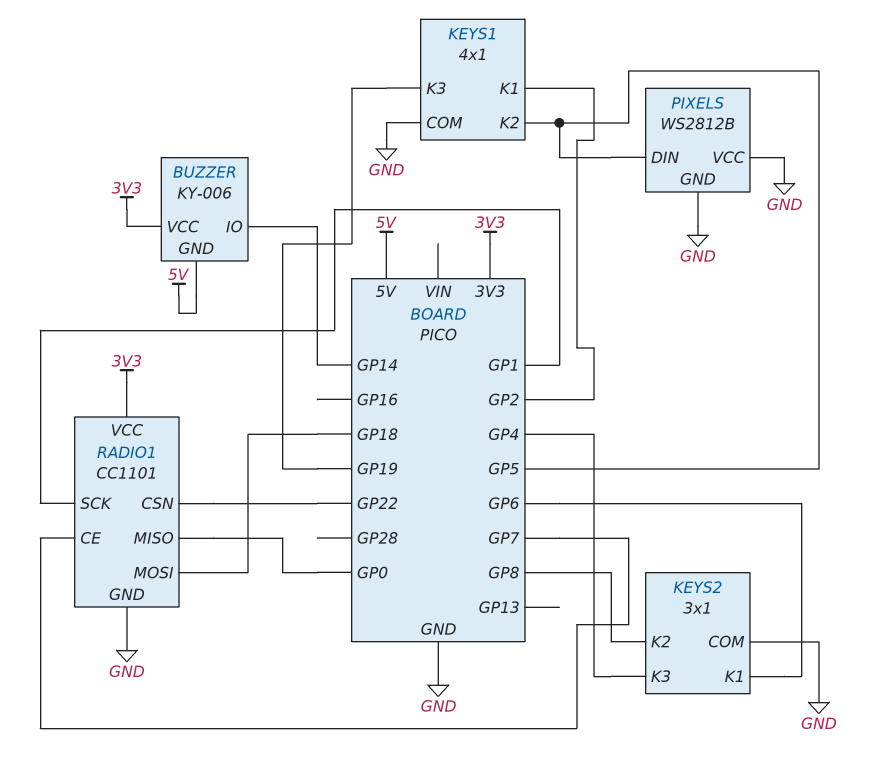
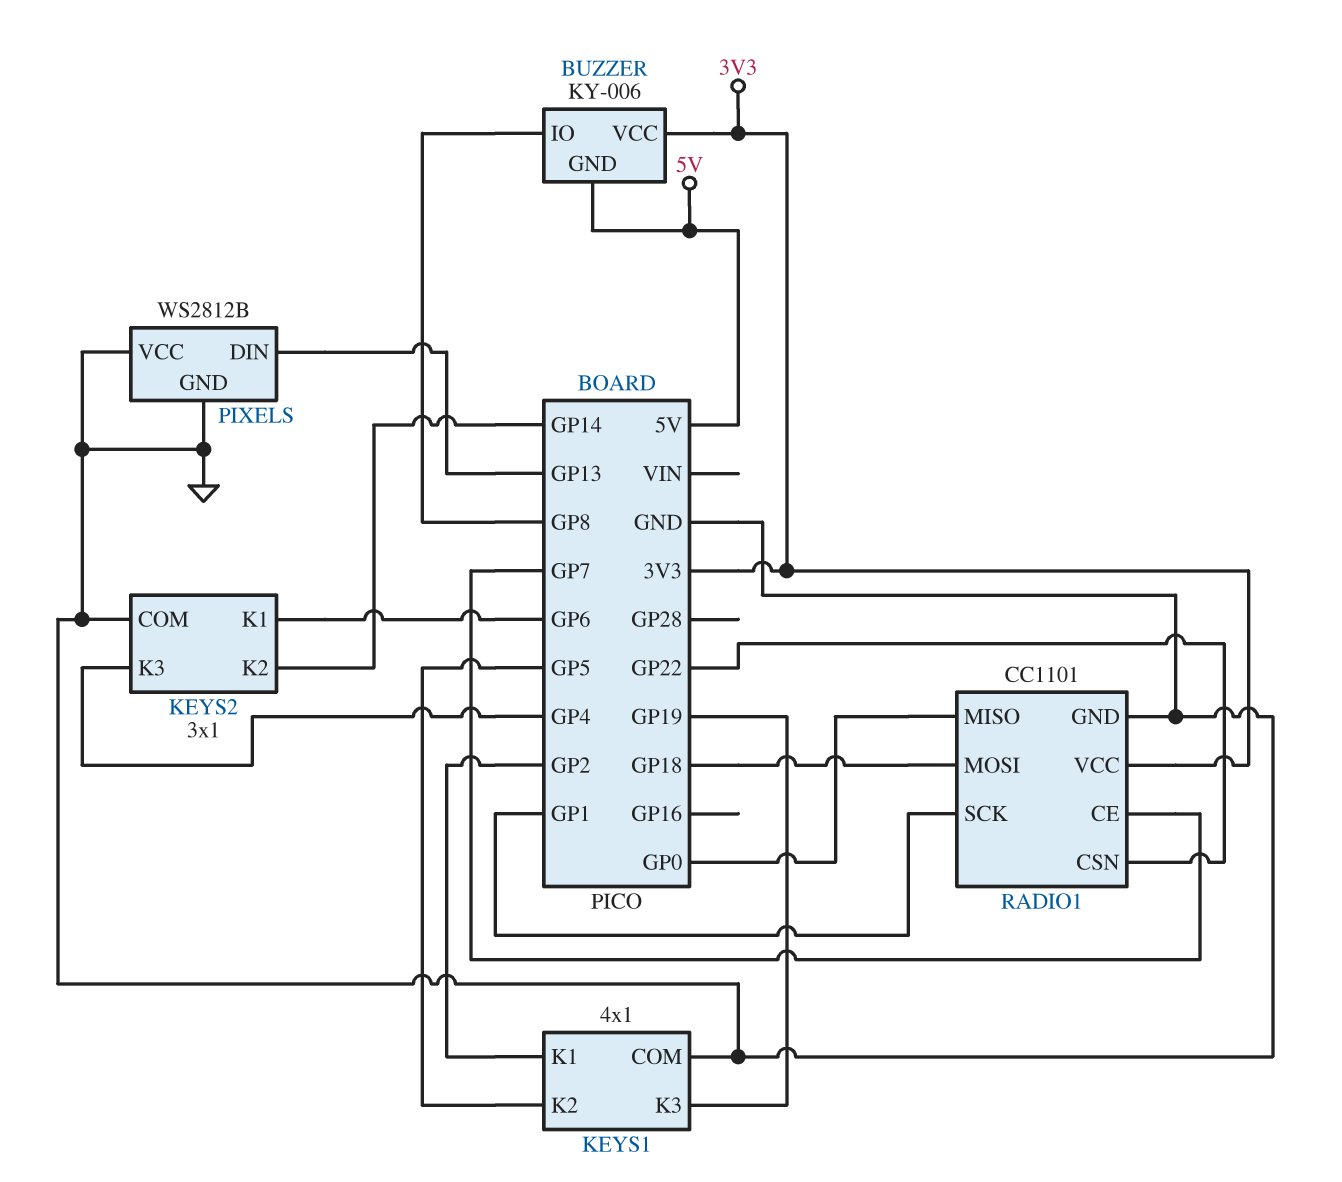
BUZZER pin IO: GP14 -> GP8
KEYS2 pin K2: GP8 -> GP14
PIXELS pin DIN: GP5 -> GP13

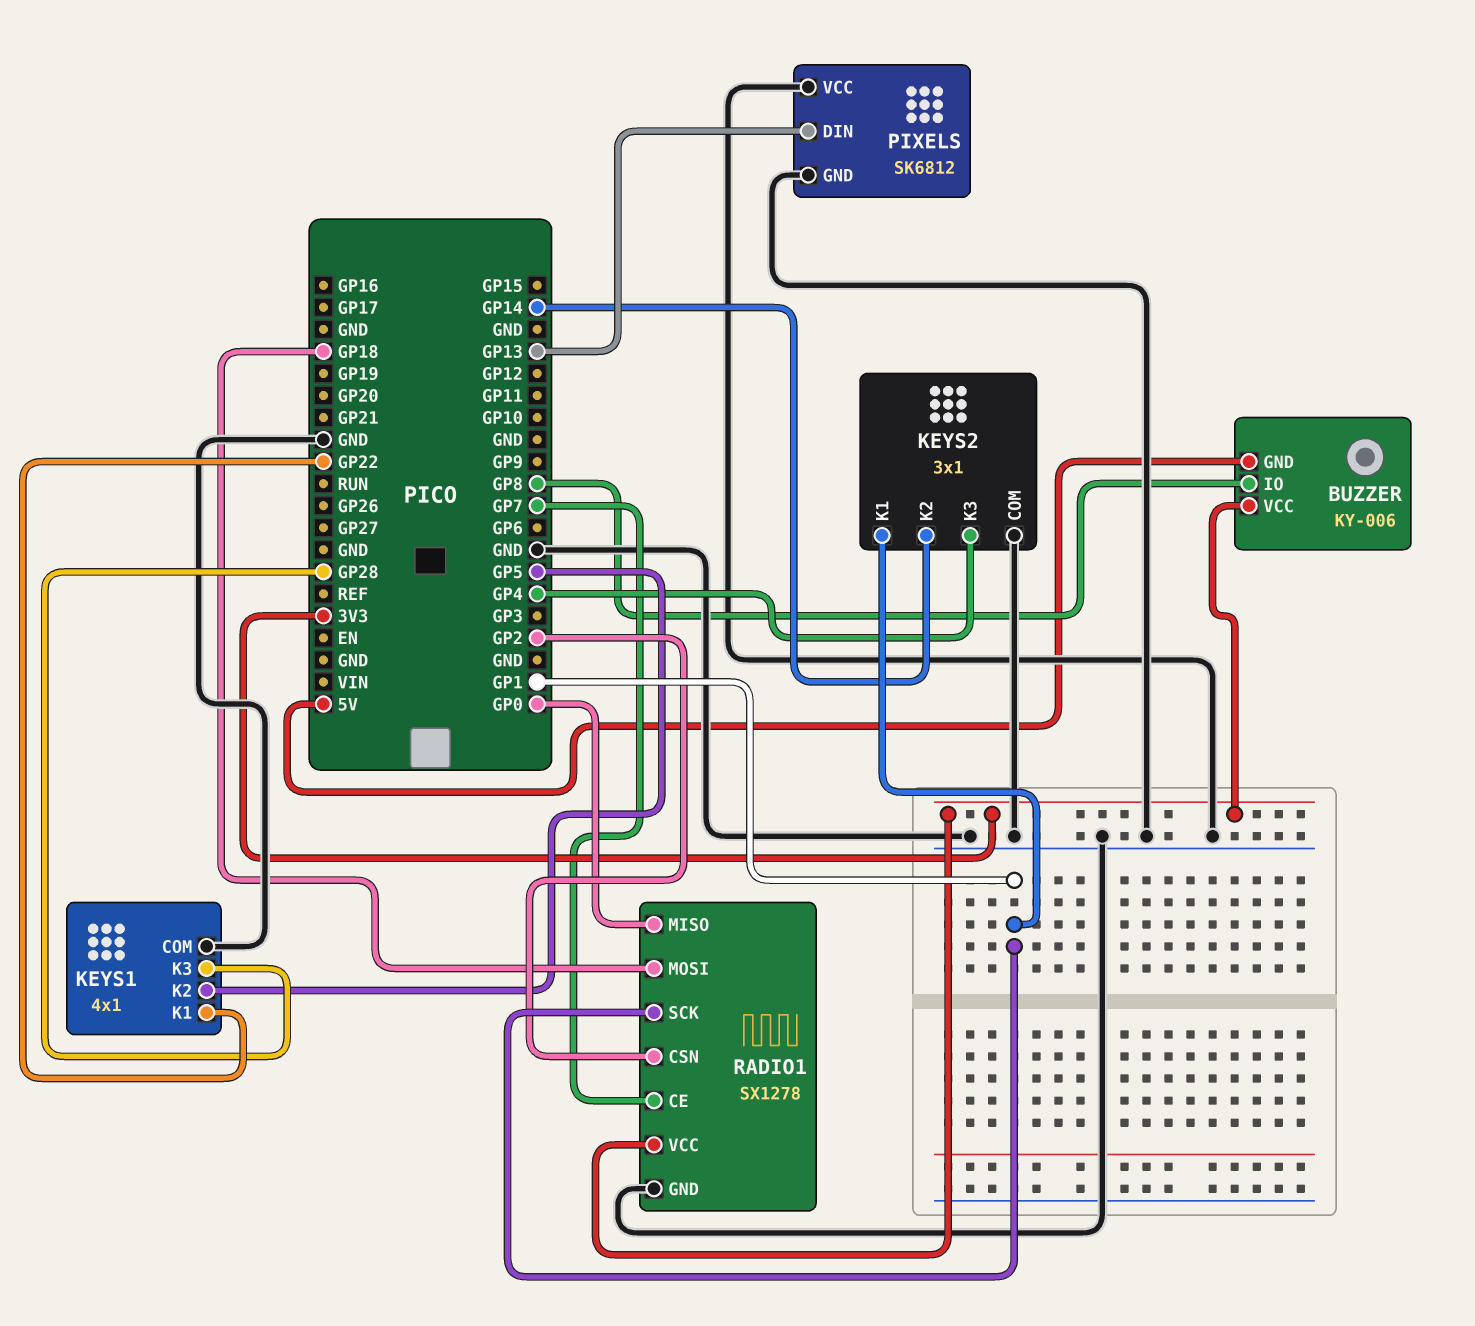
KEYS1 pin K1: GP2 -> GP22
KEYS1 pin K3: GP19 -> GP28
KEYS2 pin K1: GP6 -> GP1
PIXELS: WS2812B -> SK6812
RADIO1: CC1101 -> SX1278
RADIO1 pin CSN: GP22 -> GP2

